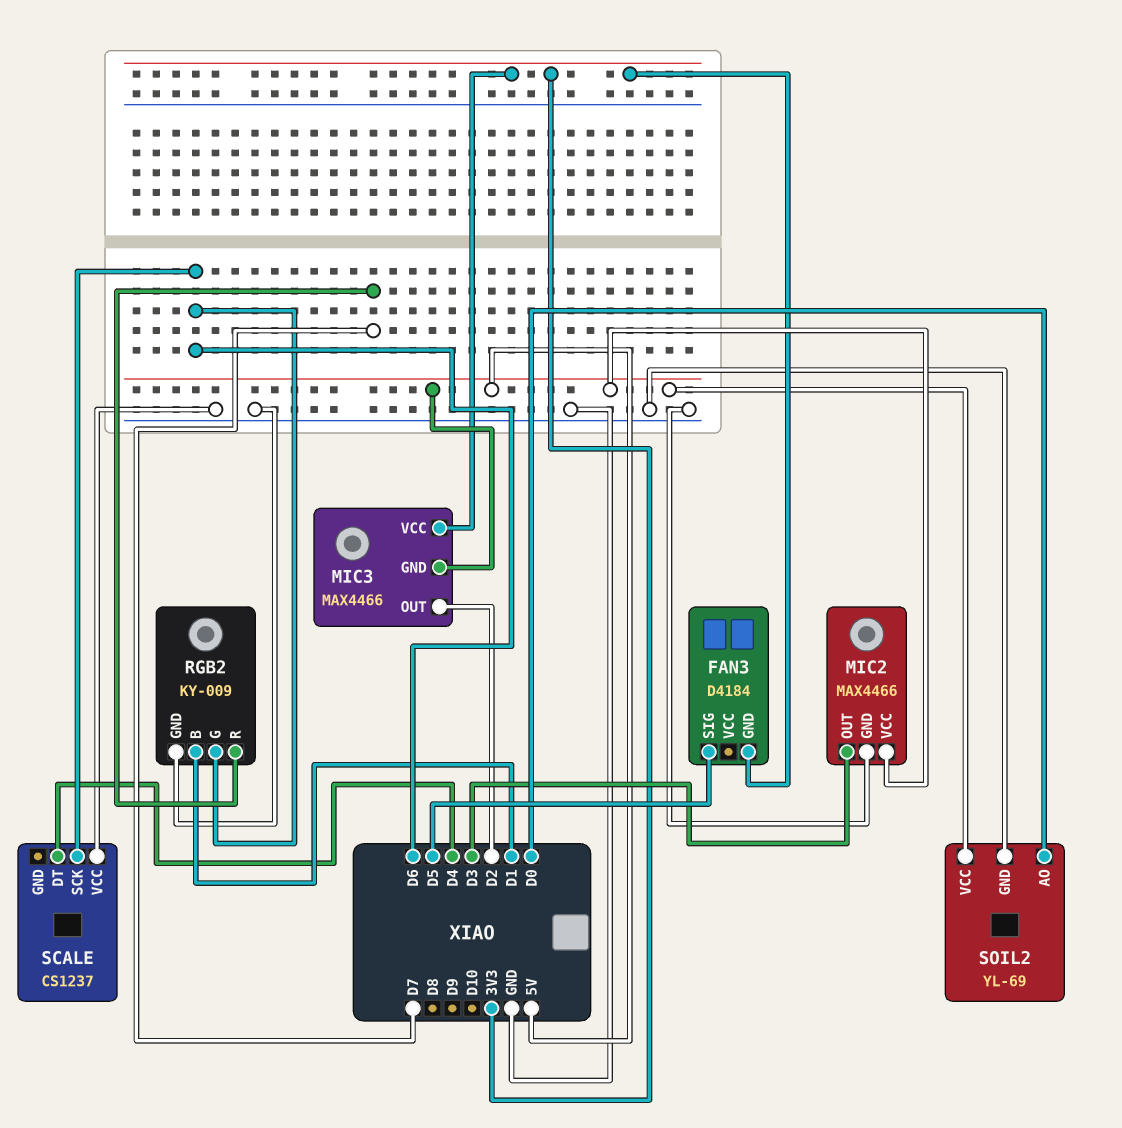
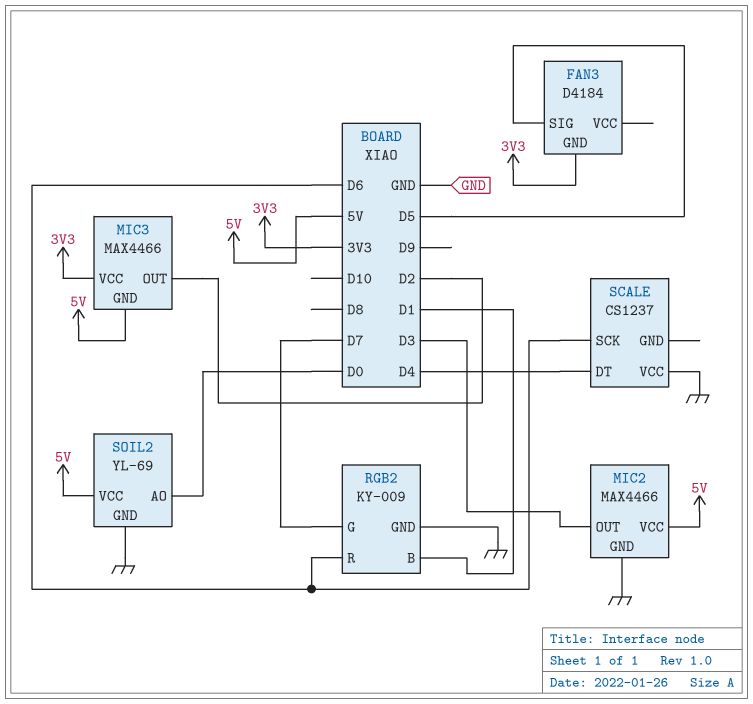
RGB2 pin G: D6 -> D7
RGB2 pin R: D7 -> D6

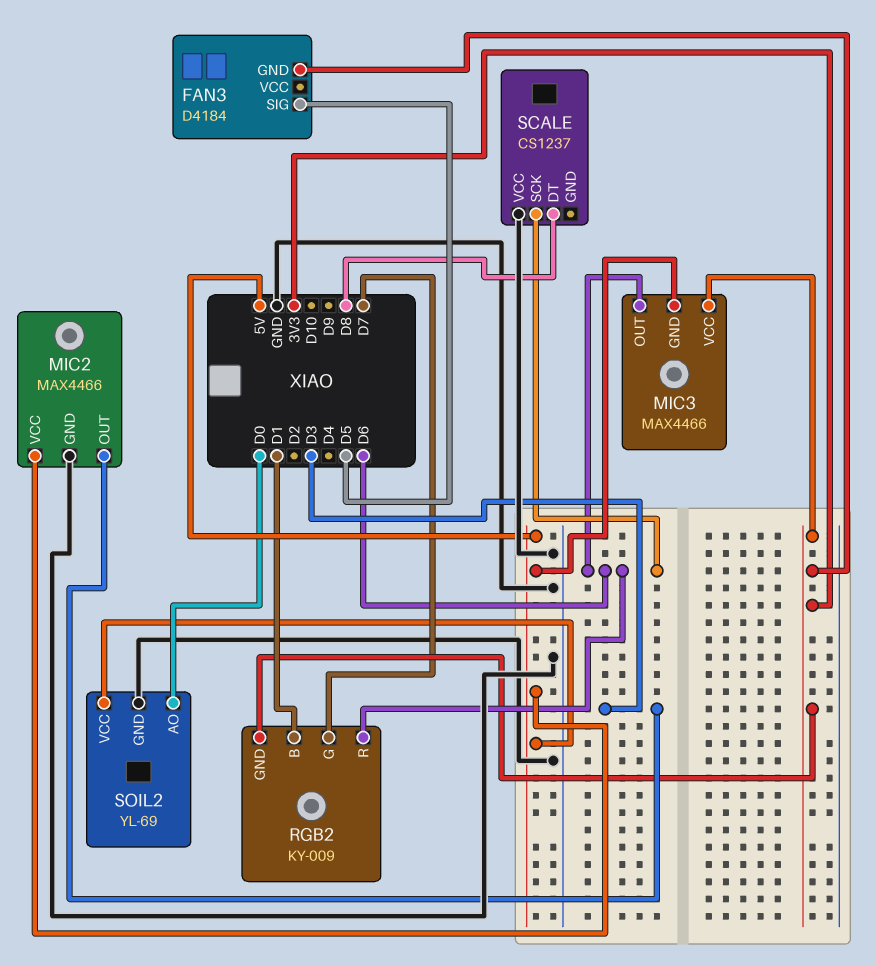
MIC3 pin OUT: D2 -> D6
RGB2 pin GND: GND -> 3V3
SCALE pin DT: D4 -> D8

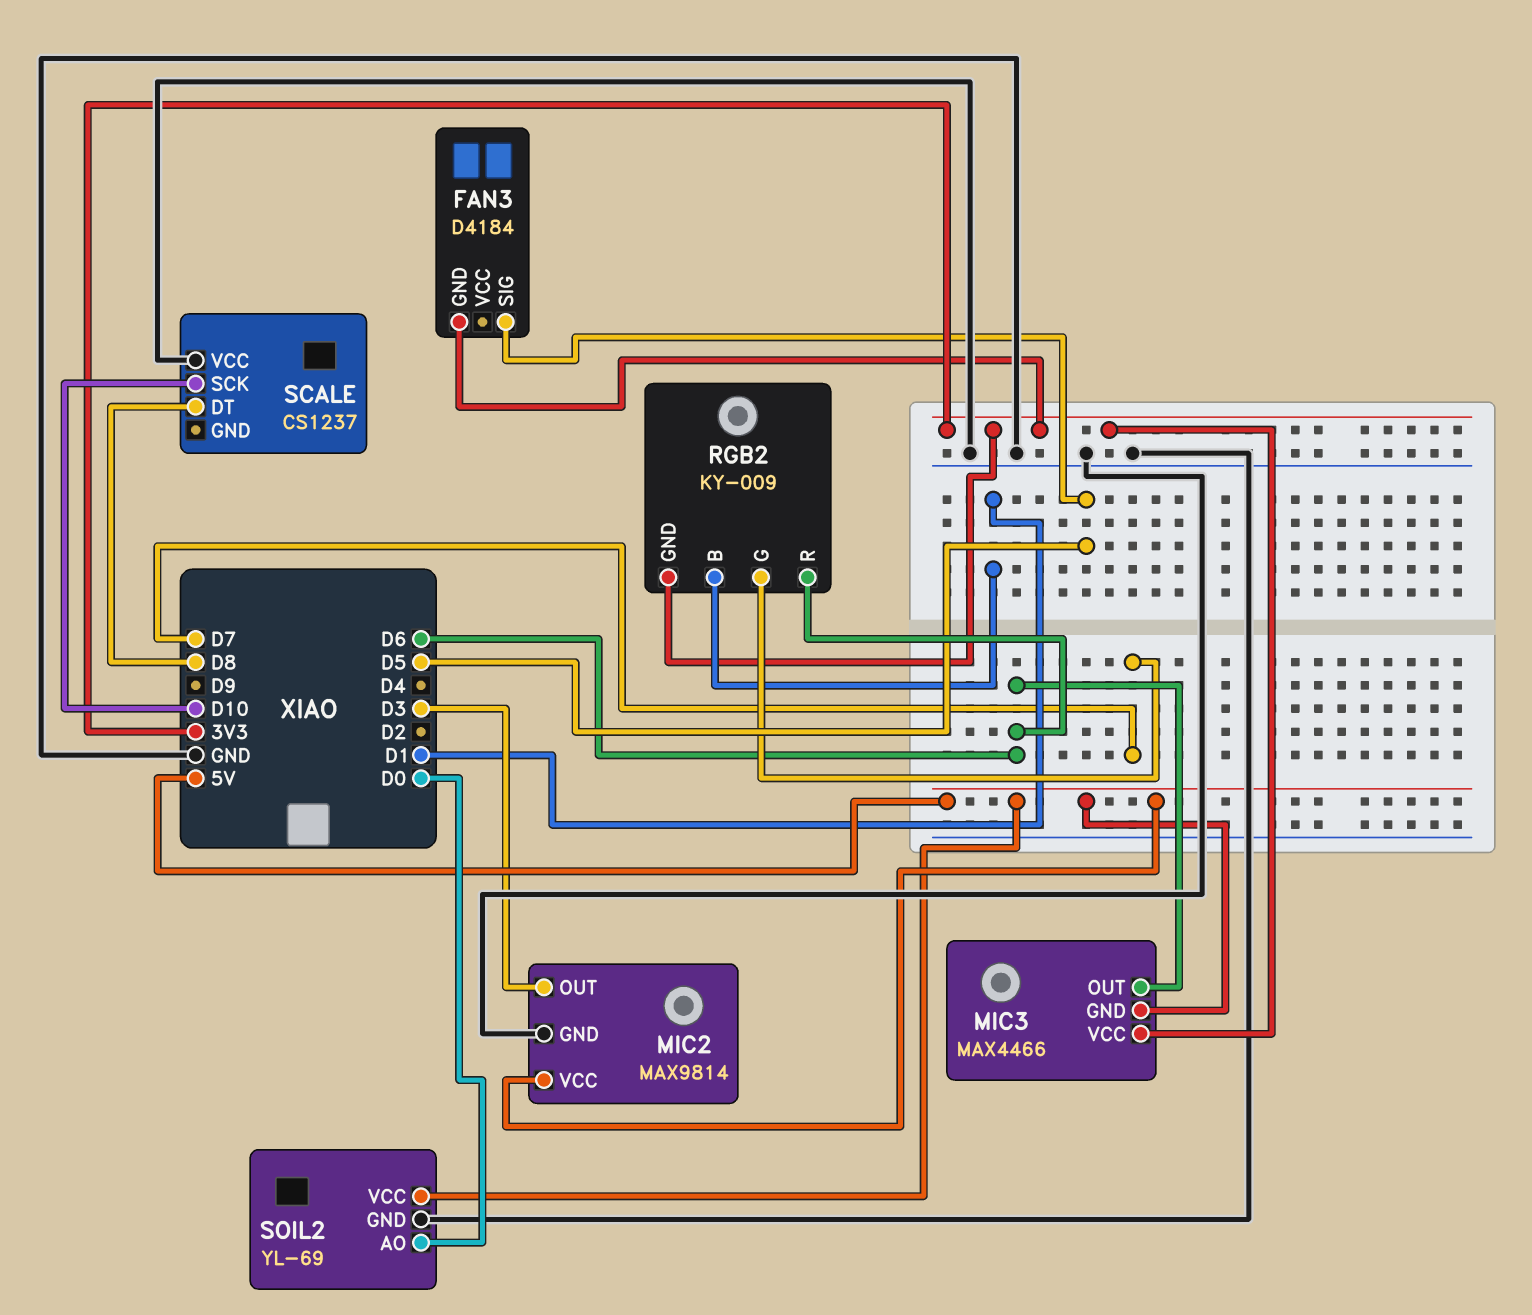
MIC2: MAX4466 -> MAX9814
SCALE pin SCK: D6 -> D10

